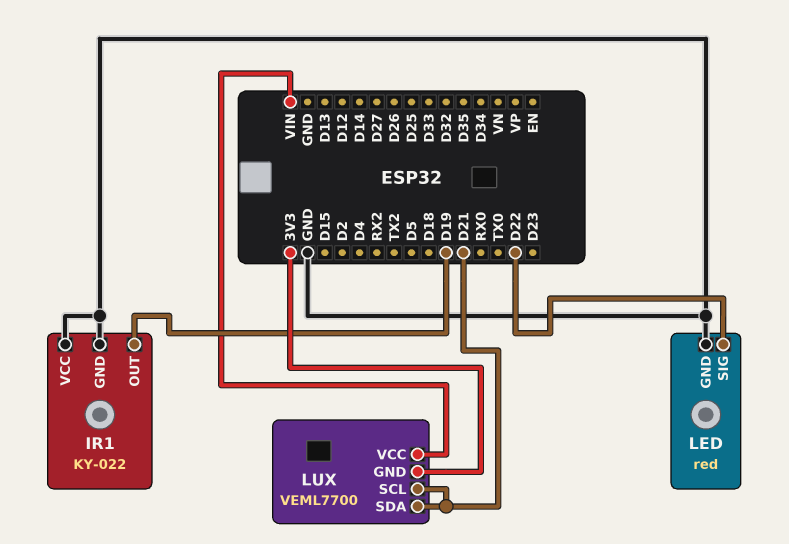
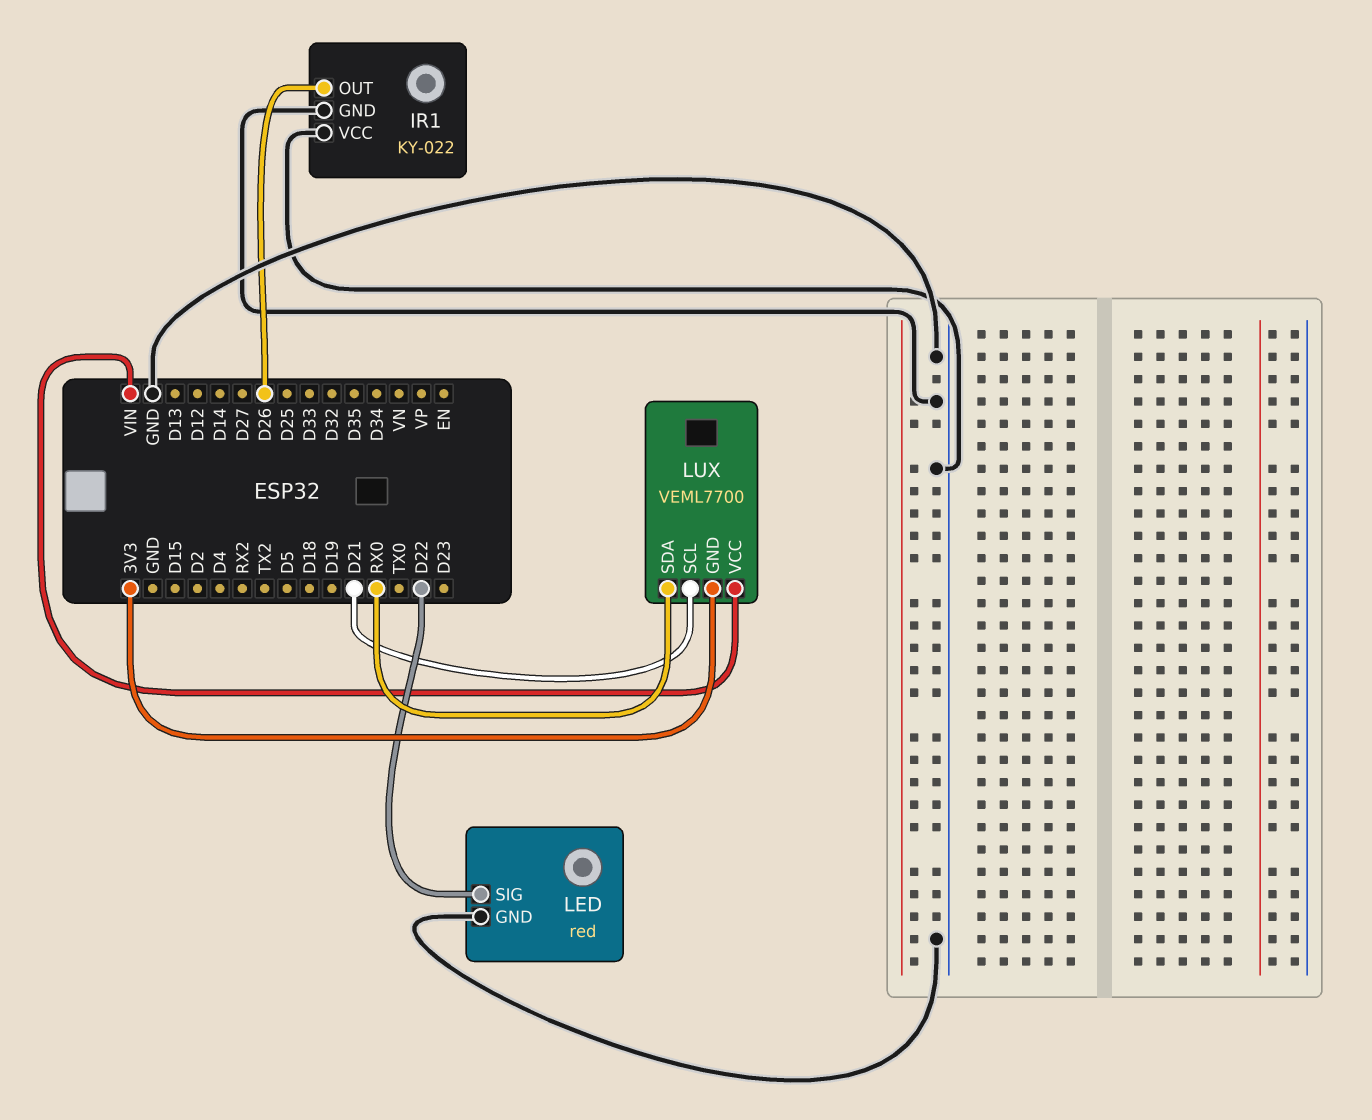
IR1 pin OUT: D19 -> D26
LUX pin SDA: D21 -> RX0

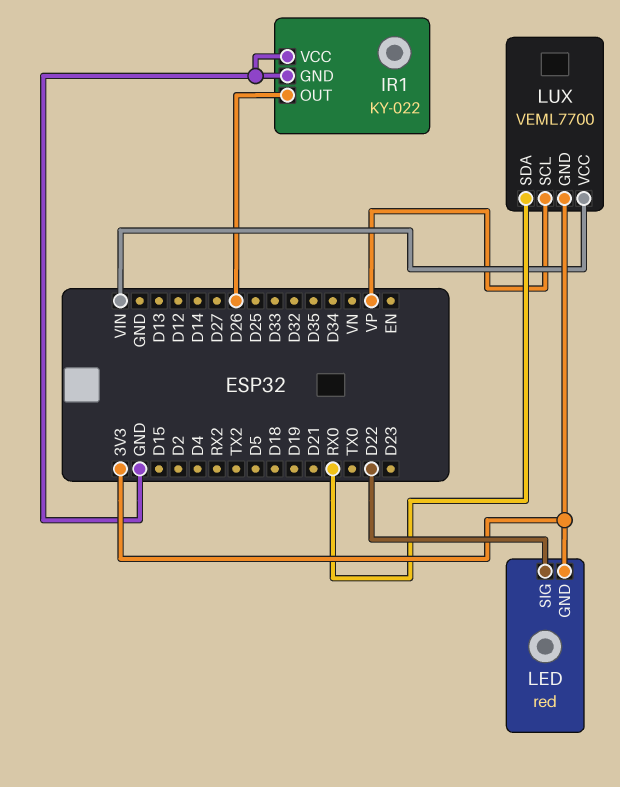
LED pin GND: GND -> 3V3
LUX pin SCL: D21 -> VP

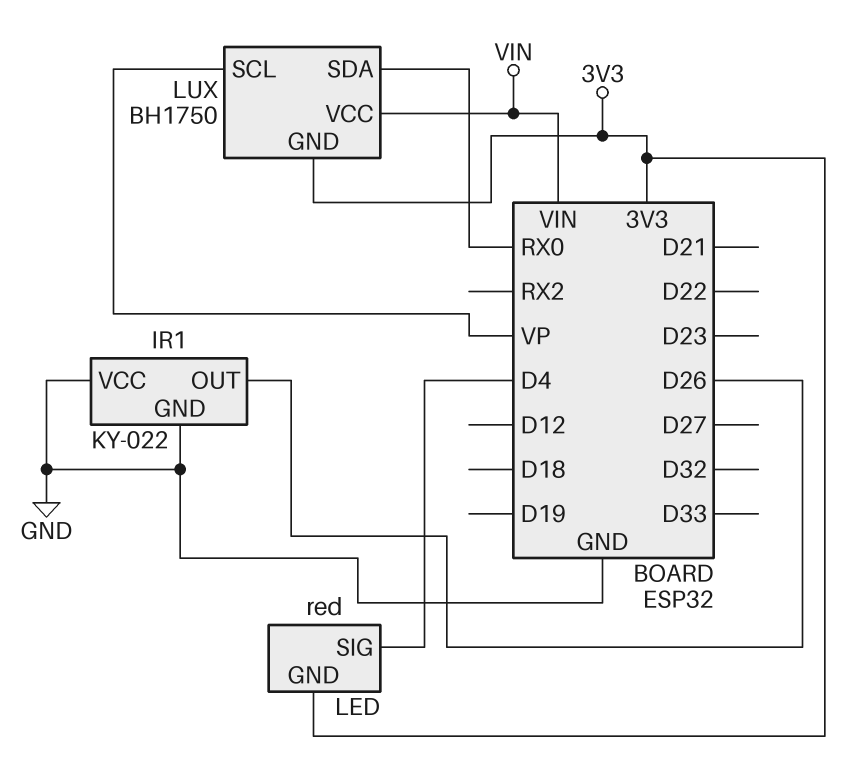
LED pin SIG: D22 -> D4
LUX: VEML7700 -> BH1750

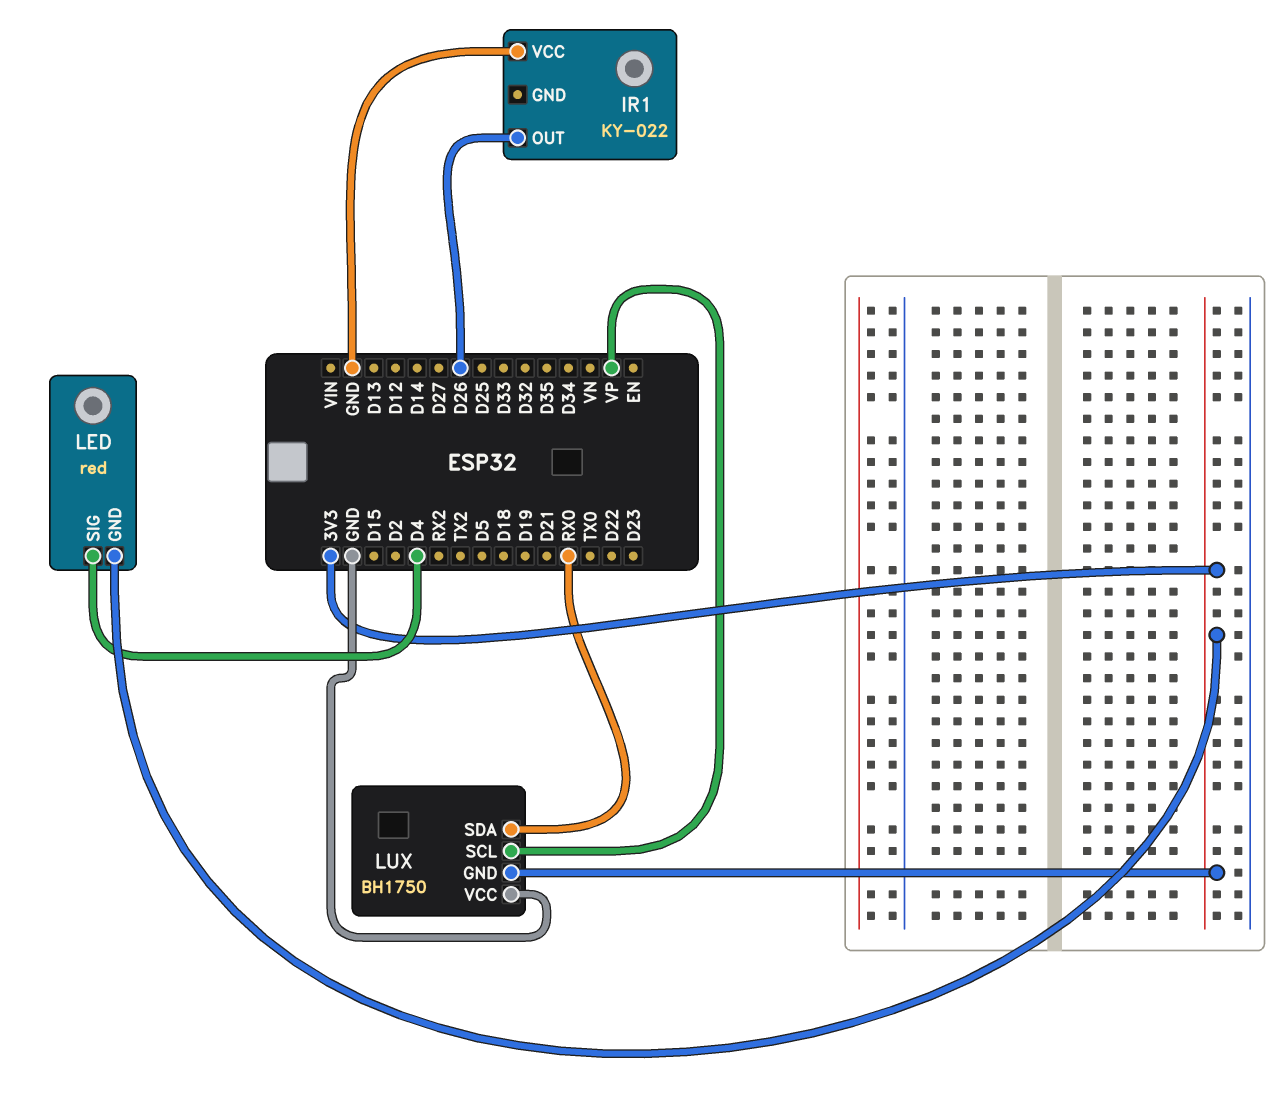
IR1 pin GND: GND -> none
LUX pin VCC: VIN -> GND

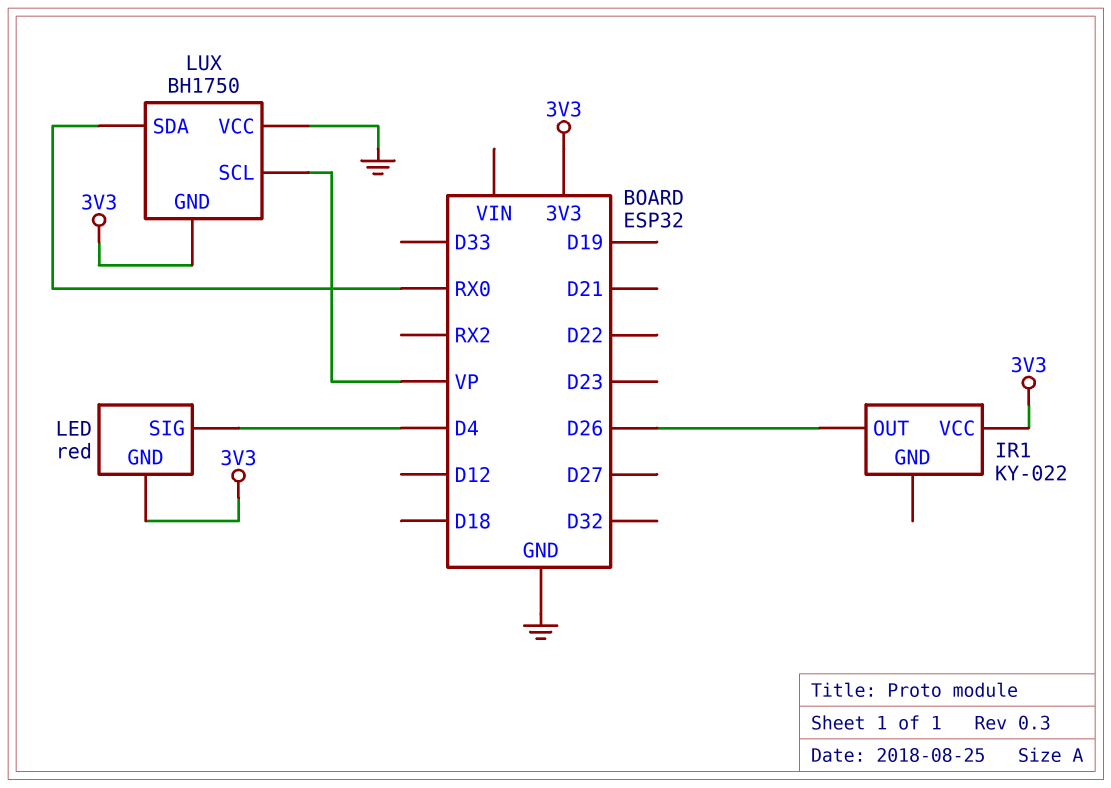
IR1 pin VCC: GND -> 3V3

